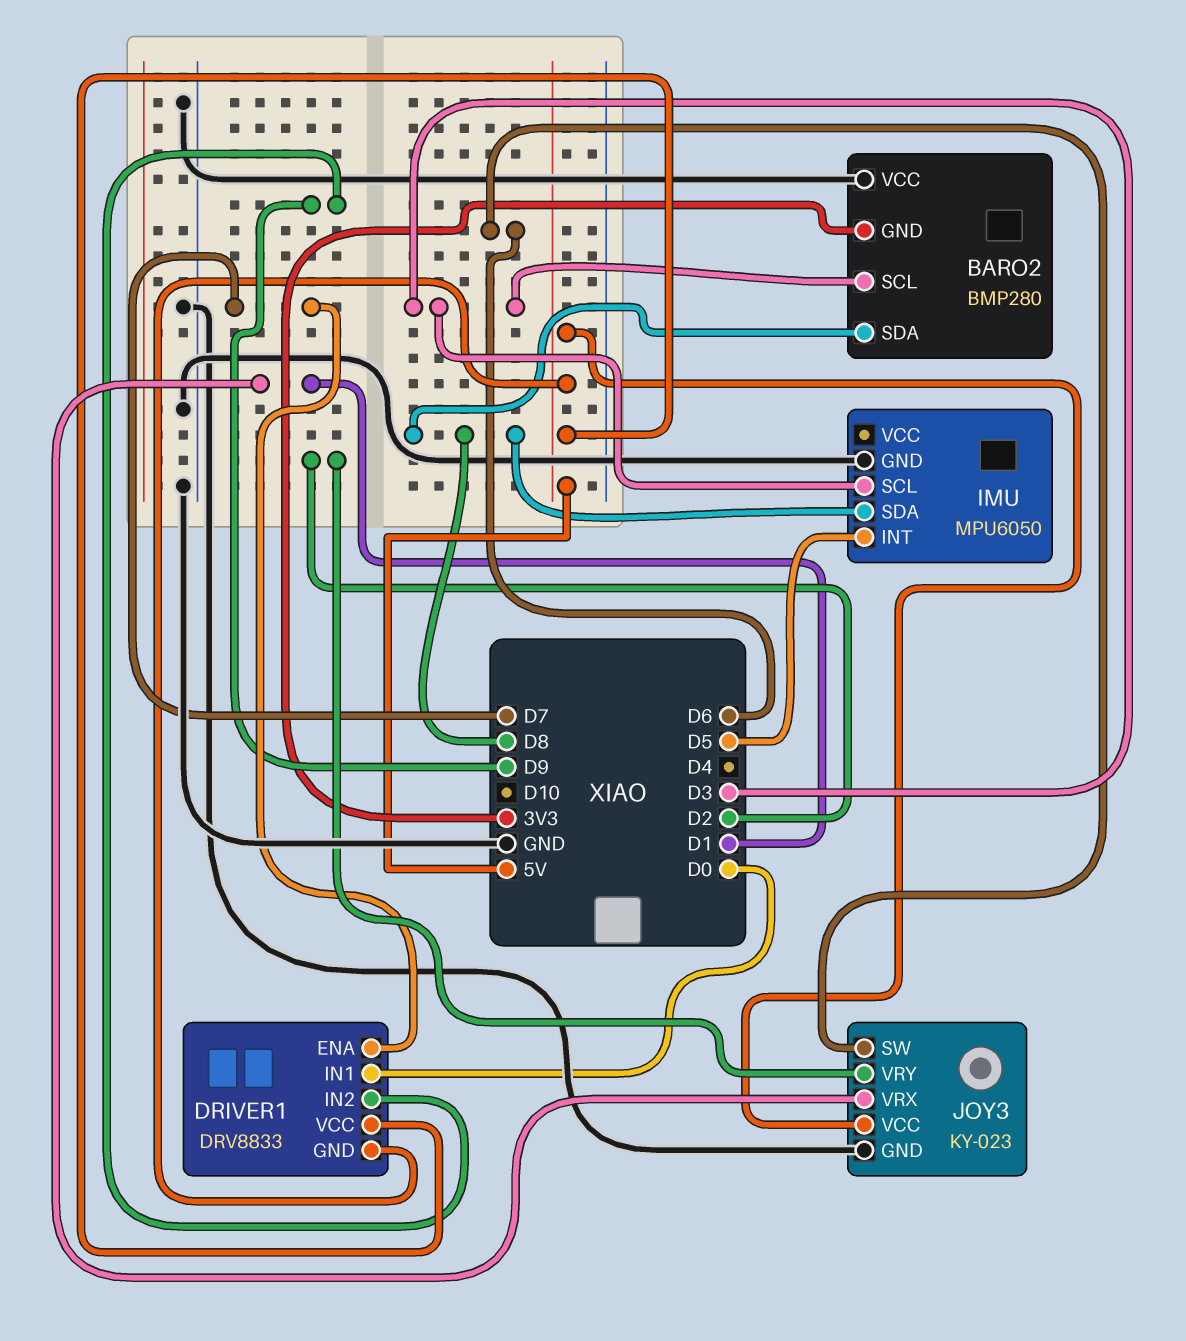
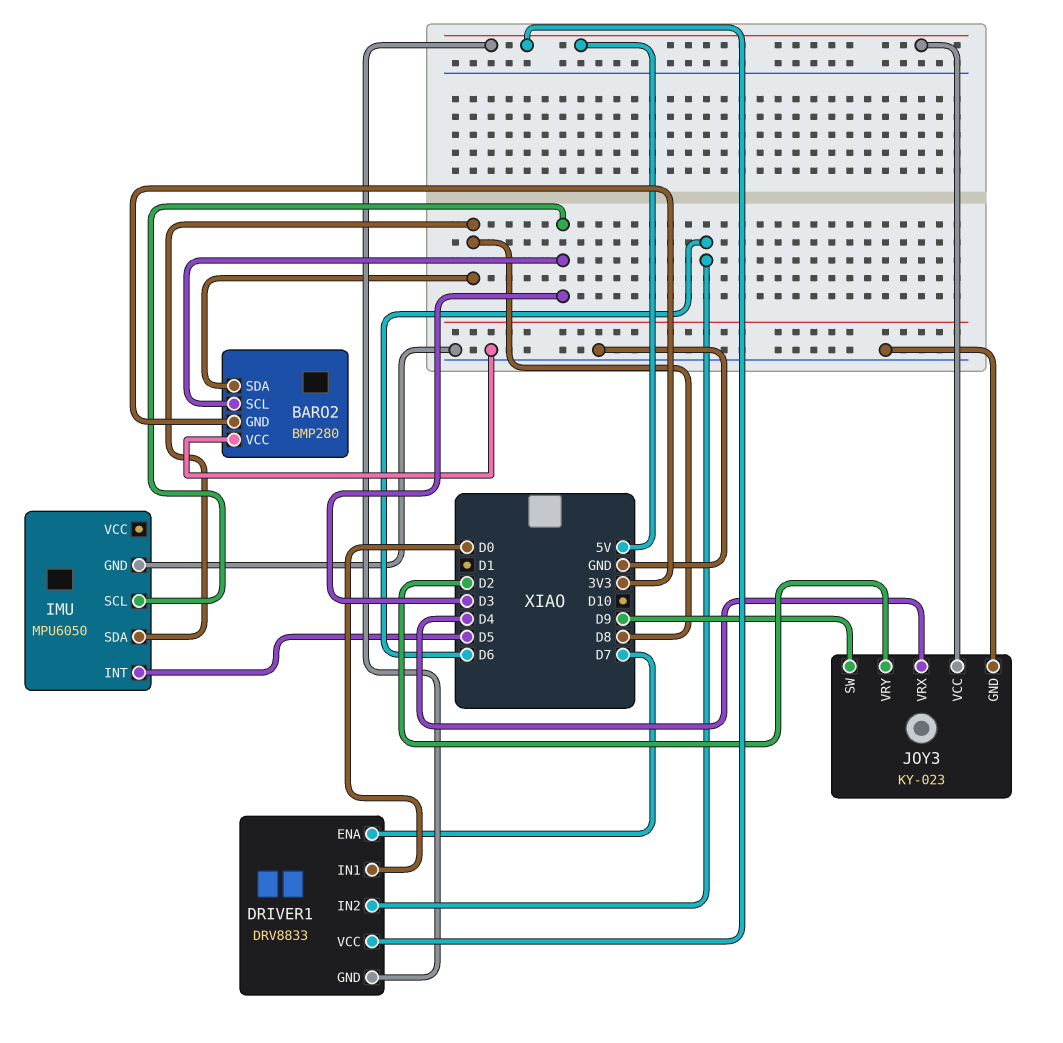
DRIVER1 pin IN2: D9 -> D6
JOY3 pin SW: D6 -> D9
JOY3 pin VRX: D1 -> D4

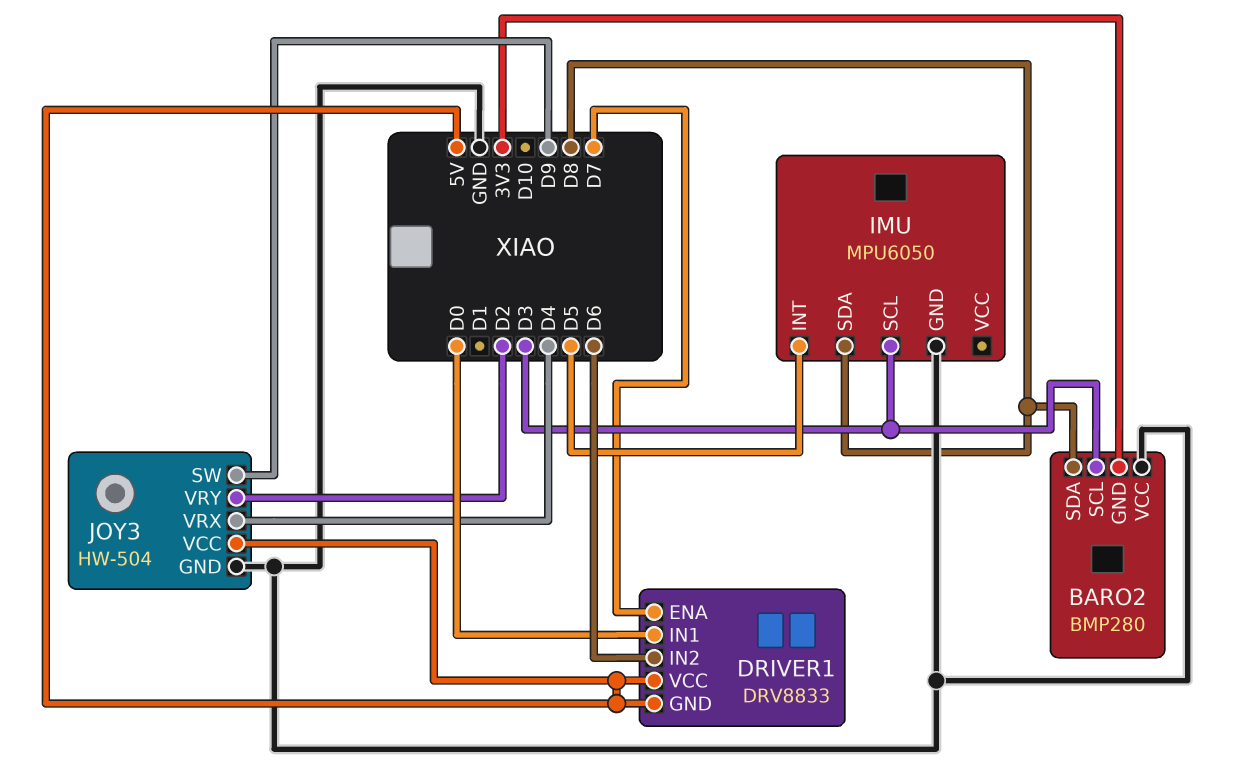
JOY3: KY-023 -> HW-504

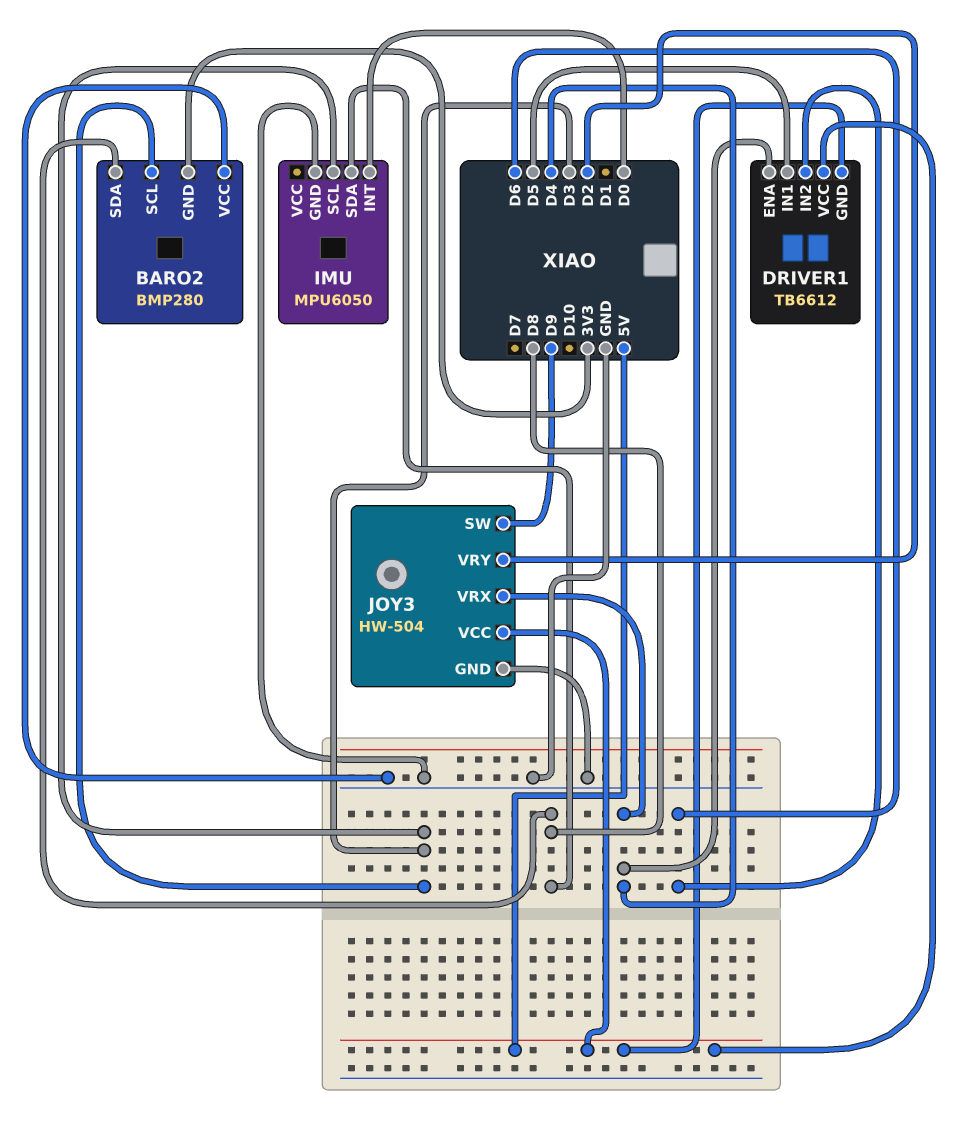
DRIVER1: DRV8833 -> TB6612
DRIVER1 pin ENA: D7 -> D4
DRIVER1 pin IN1: D0 -> D5
IMU pin INT: D5 -> D0

